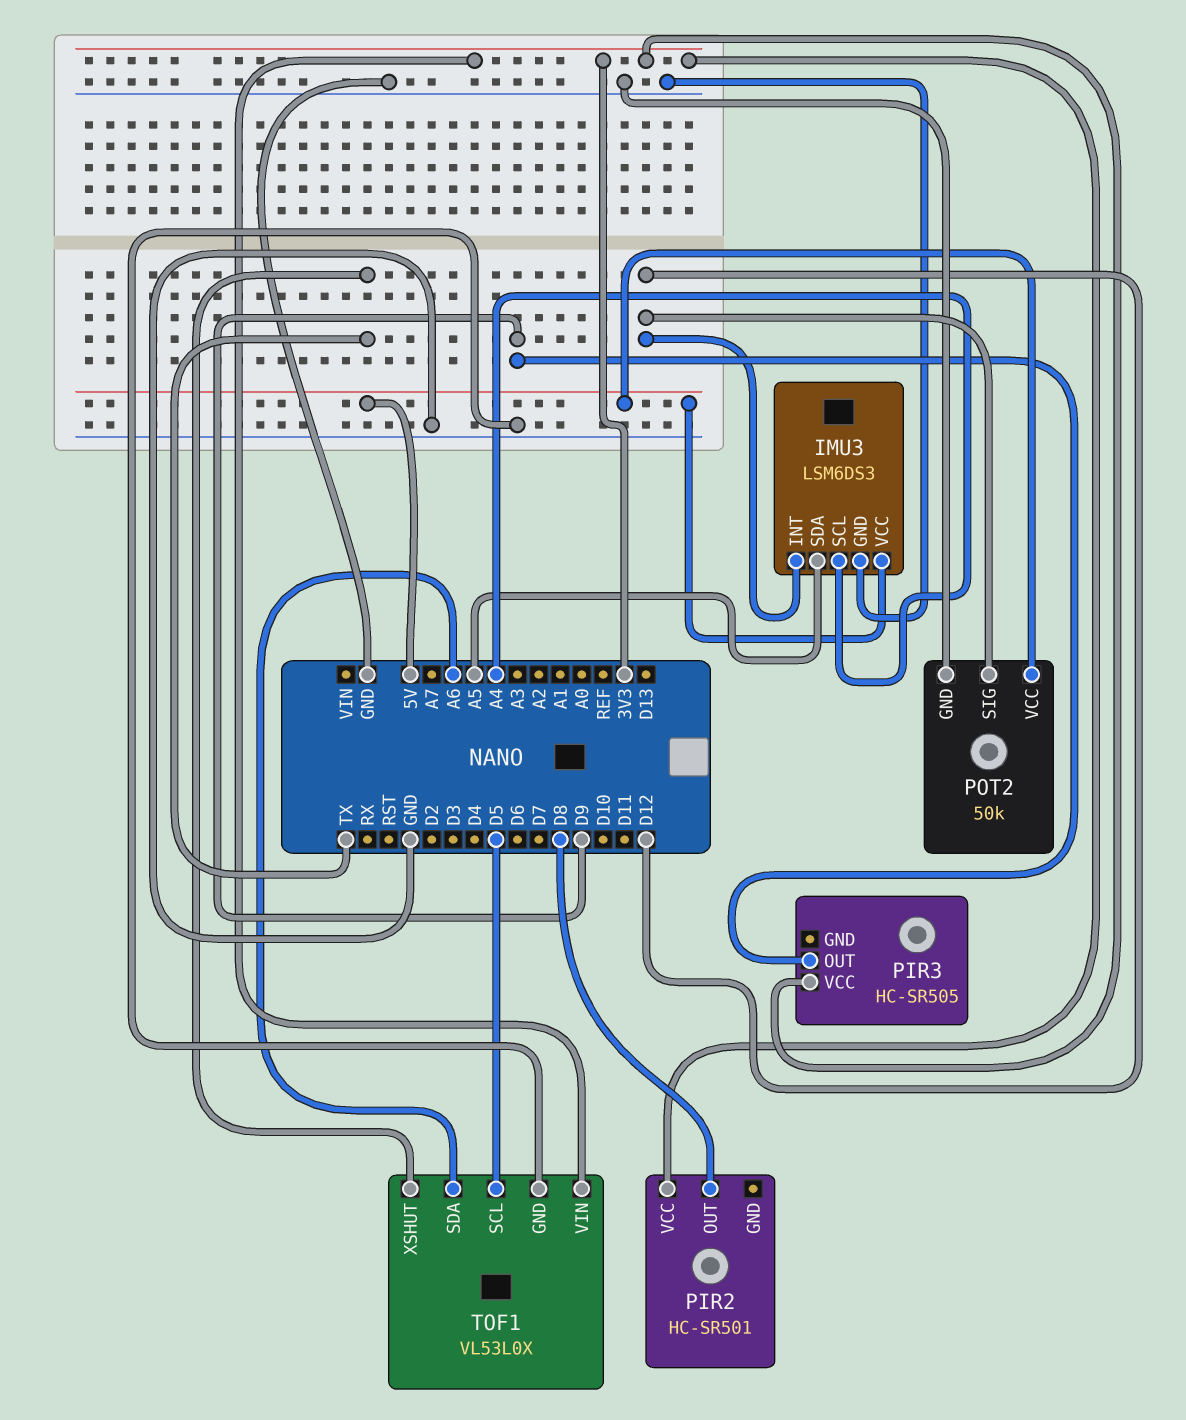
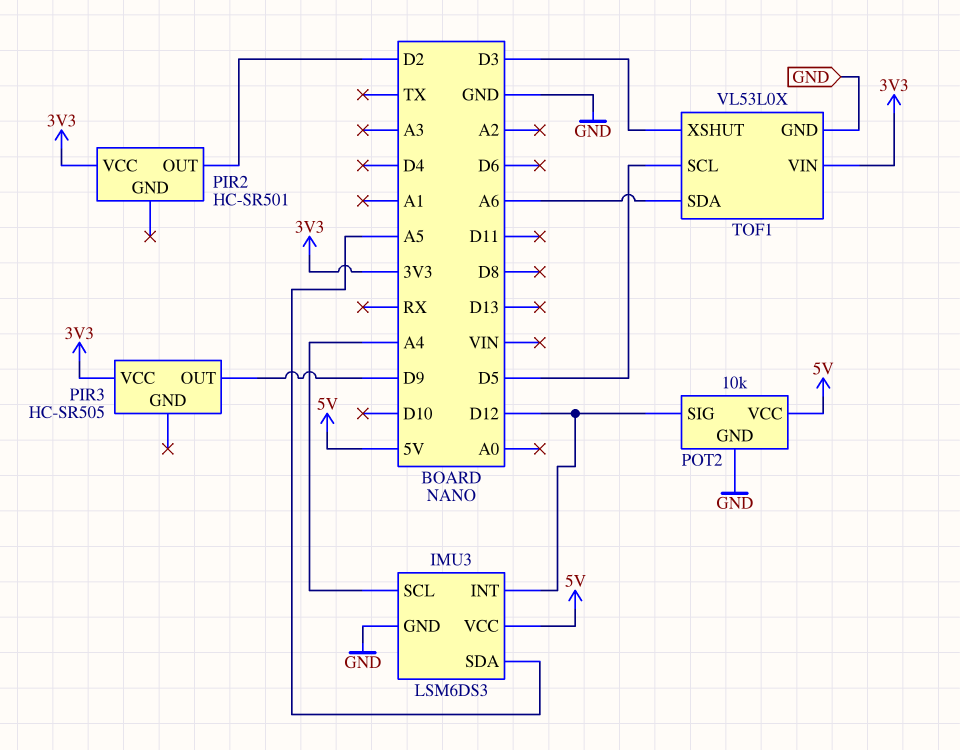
PIR2 pin OUT: D8 -> D2
POT2: 50k -> 10k
TOF1 pin XSHUT: TX -> D3

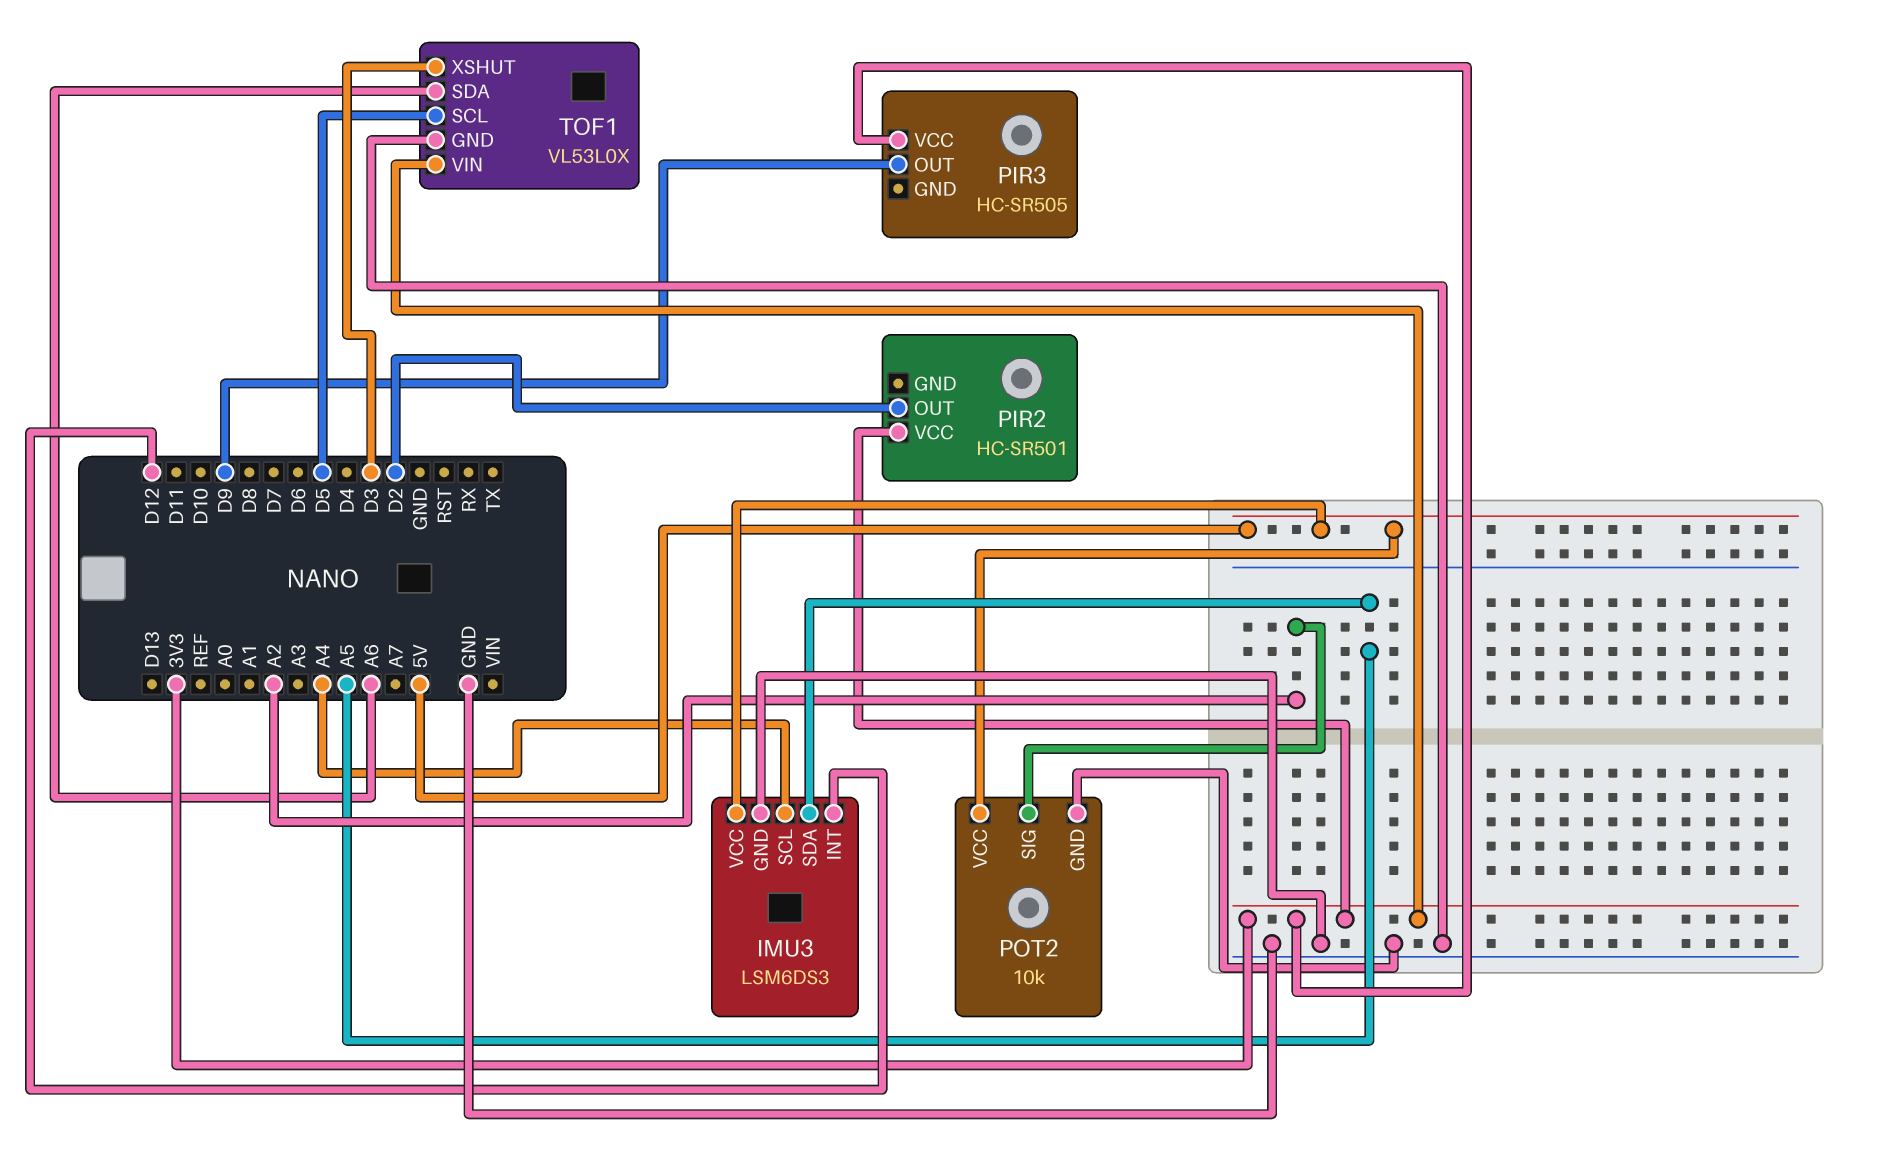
POT2 pin SIG: D12 -> A2

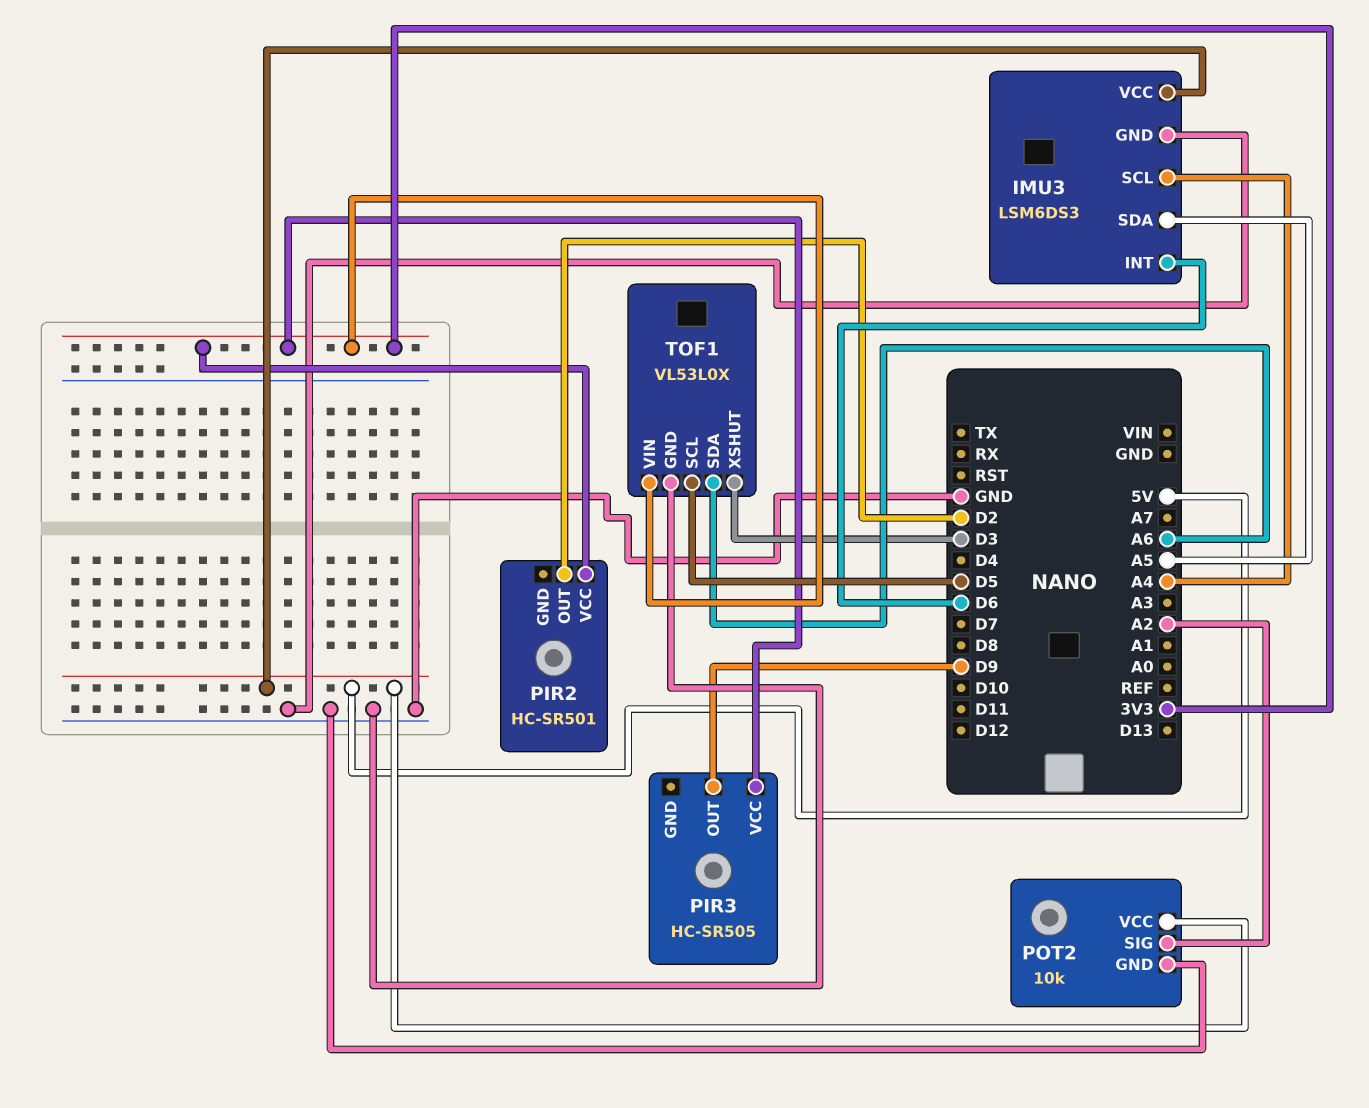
IMU3 pin INT: D12 -> D6

